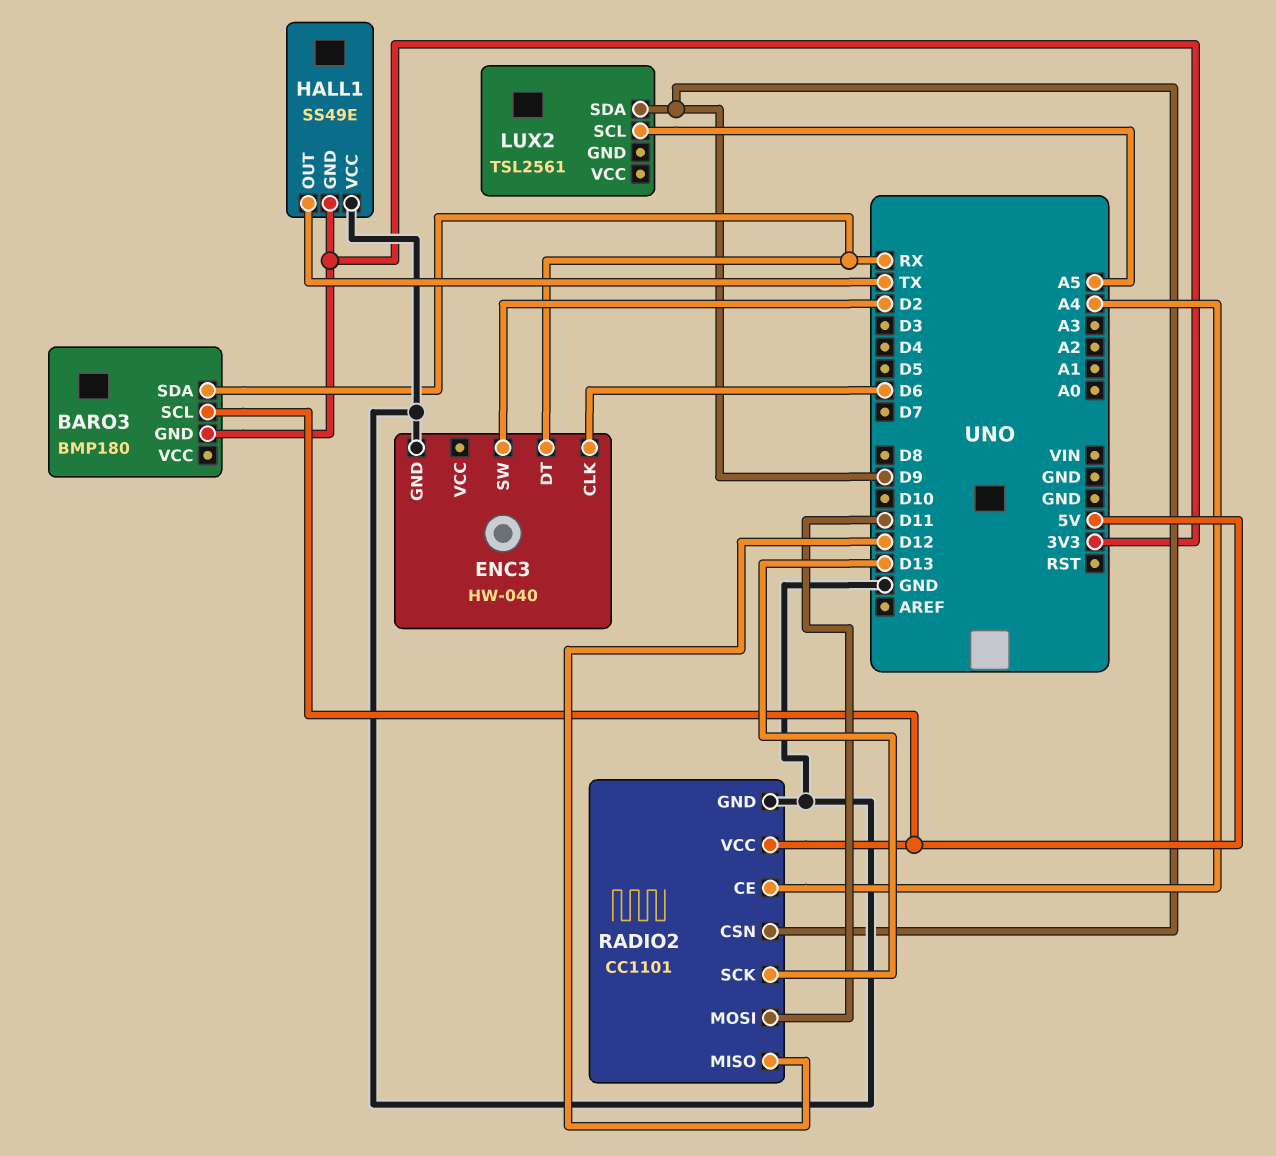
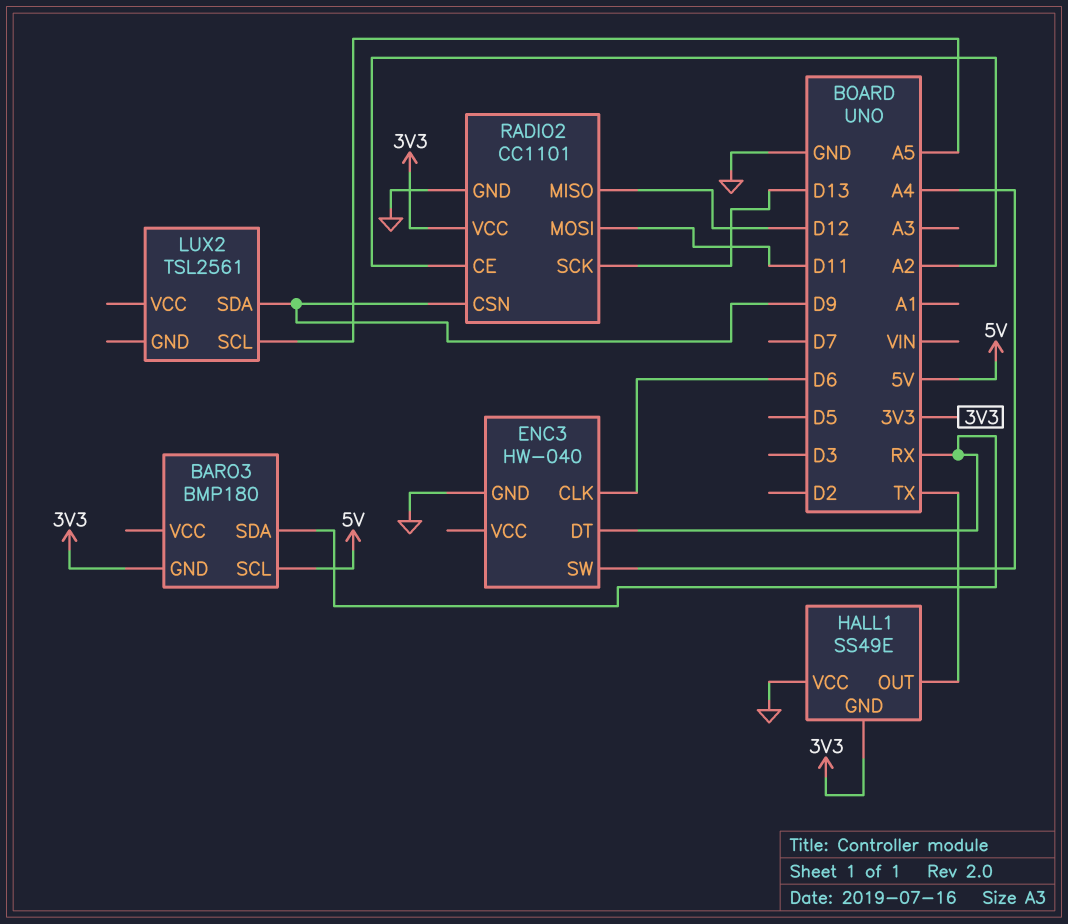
ENC3 pin SW: D2 -> A4
RADIO2 pin CE: A4 -> A2
RADIO2 pin VCC: 5V -> 3V3

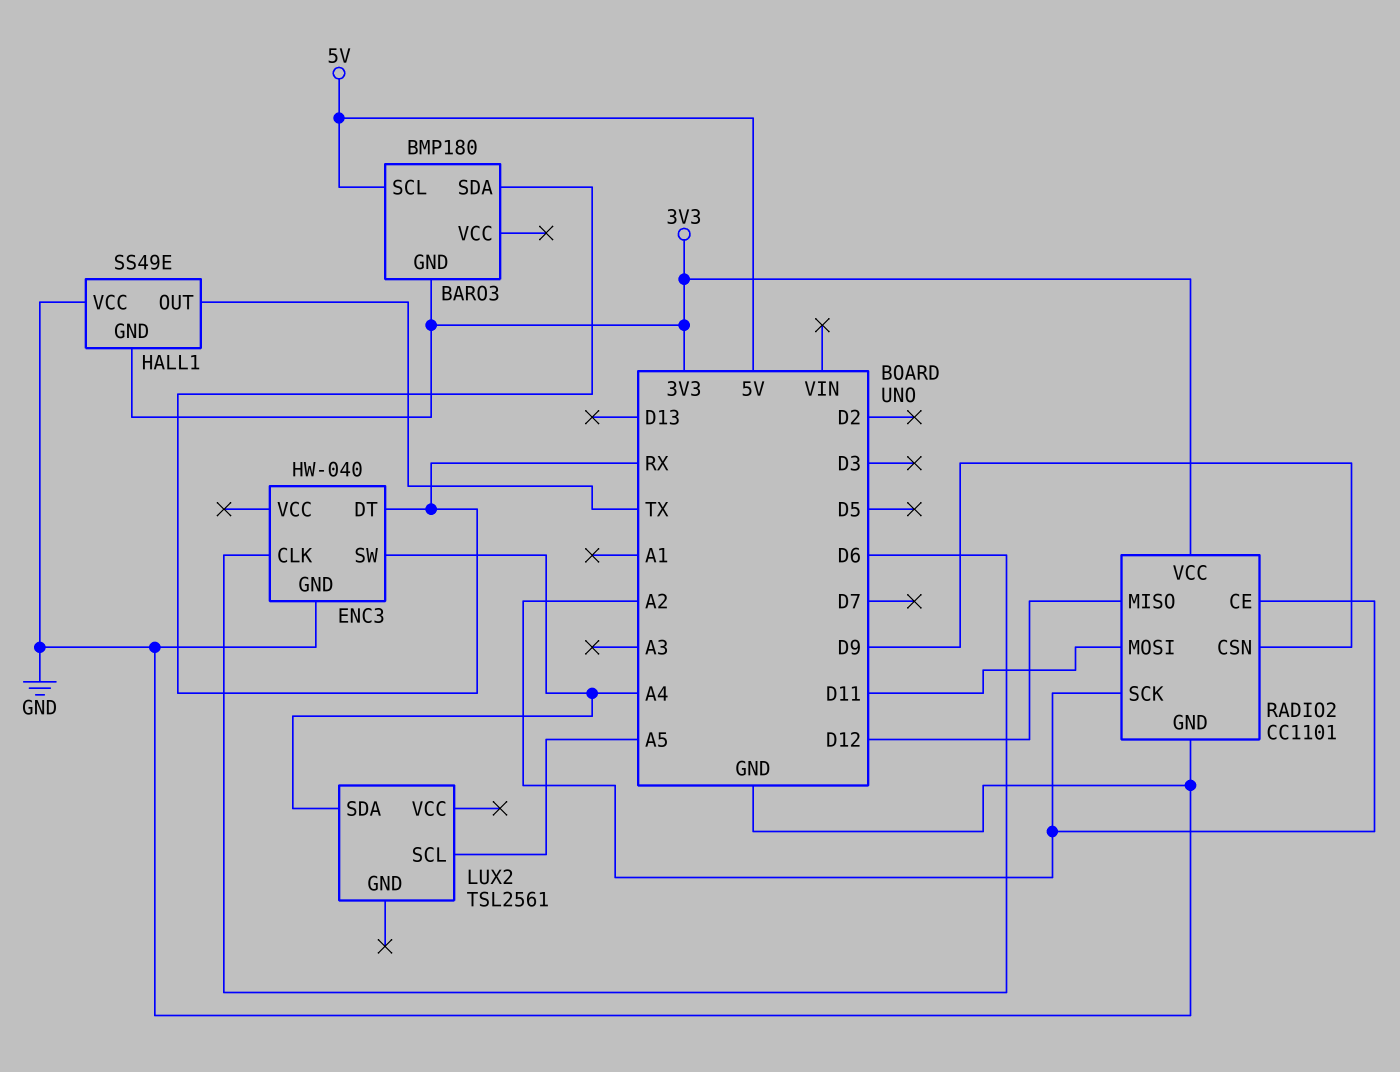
LUX2 pin SDA: D9 -> A4
RADIO2 pin SCK: D13 -> A2

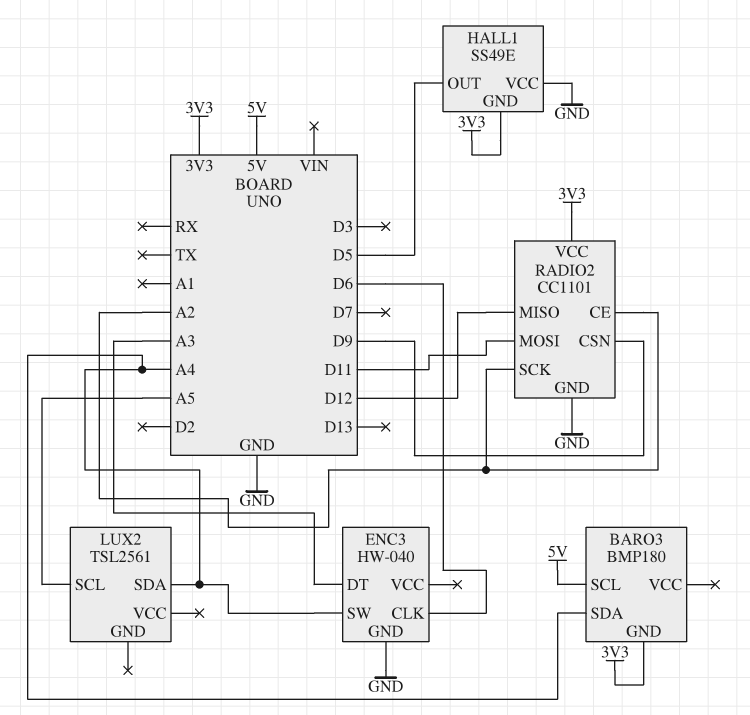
BARO3 pin SDA: RX -> A4
ENC3 pin DT: RX -> A3
HALL1 pin OUT: TX -> D5

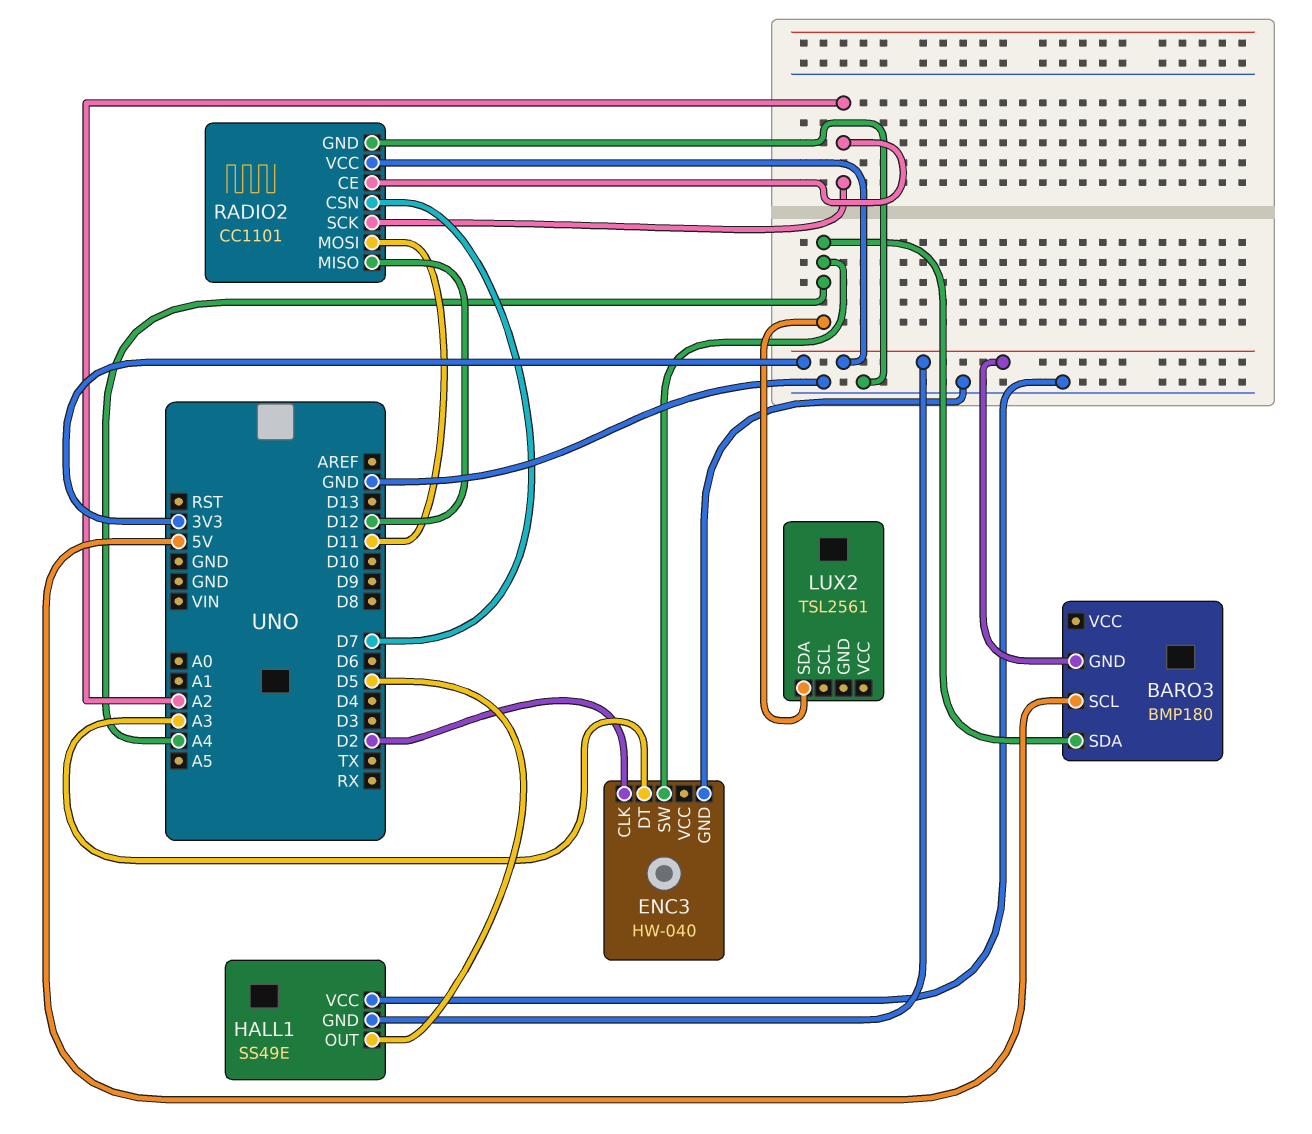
ENC3 pin CLK: D6 -> D2
LUX2 pin SCL: A5 -> none
RADIO2 pin CSN: D9 -> D7

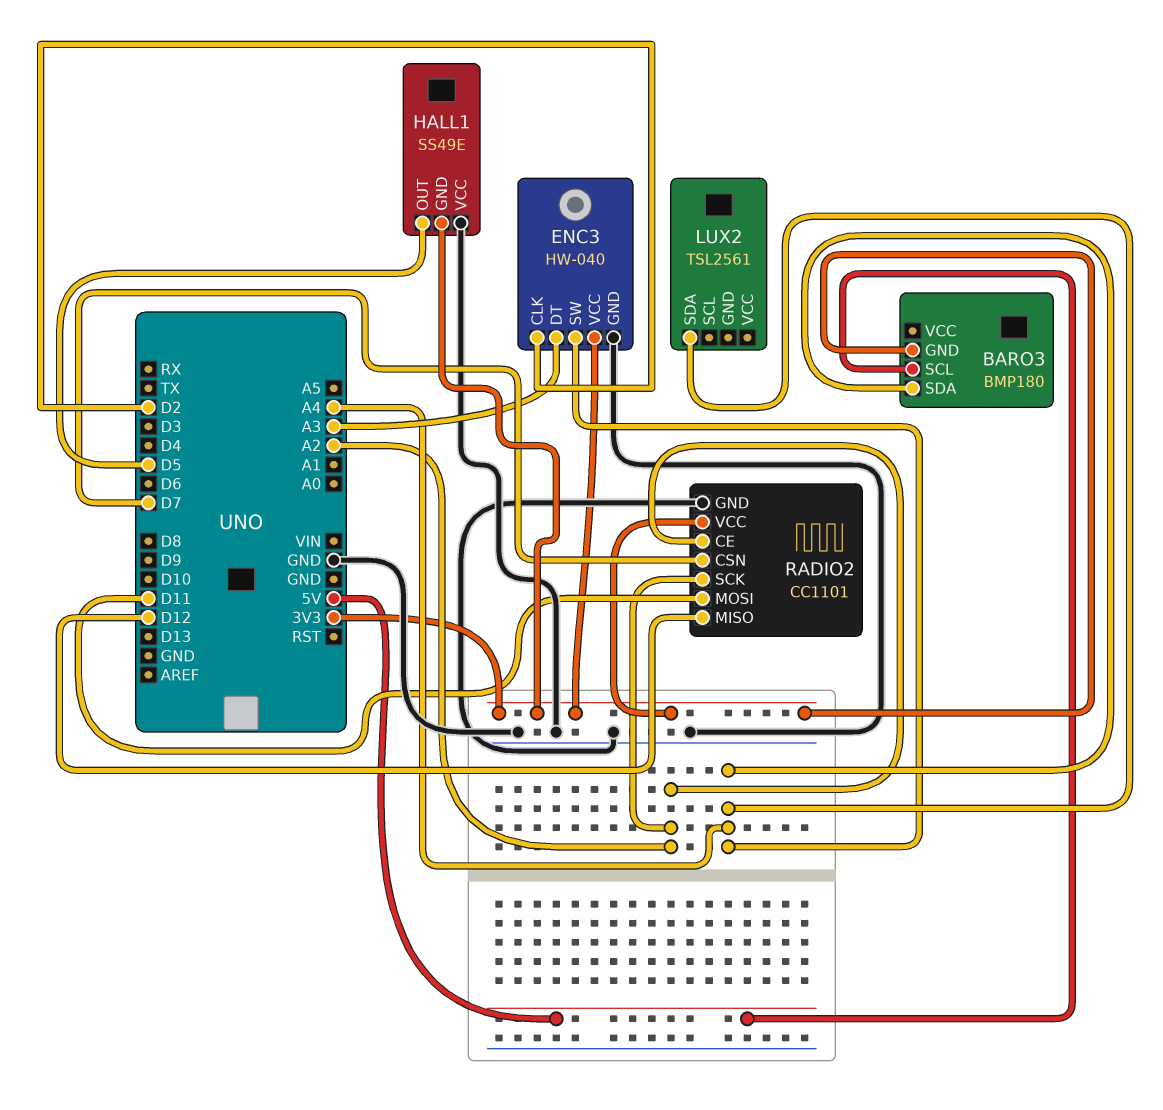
ENC3 pin VCC: none -> 3V3

